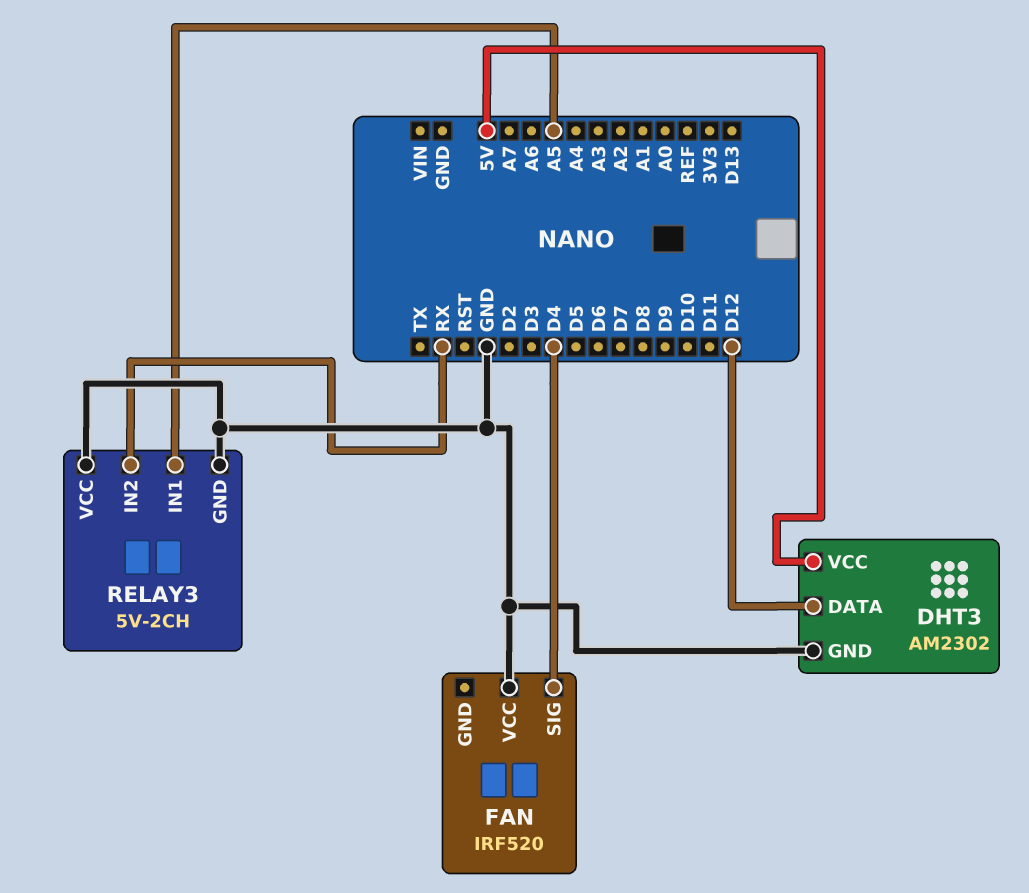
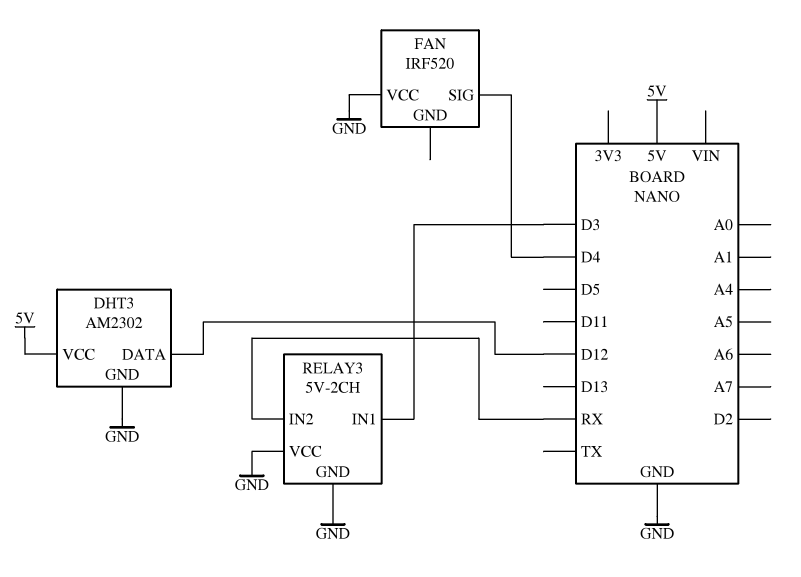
RELAY3 pin IN1: A5 -> D3

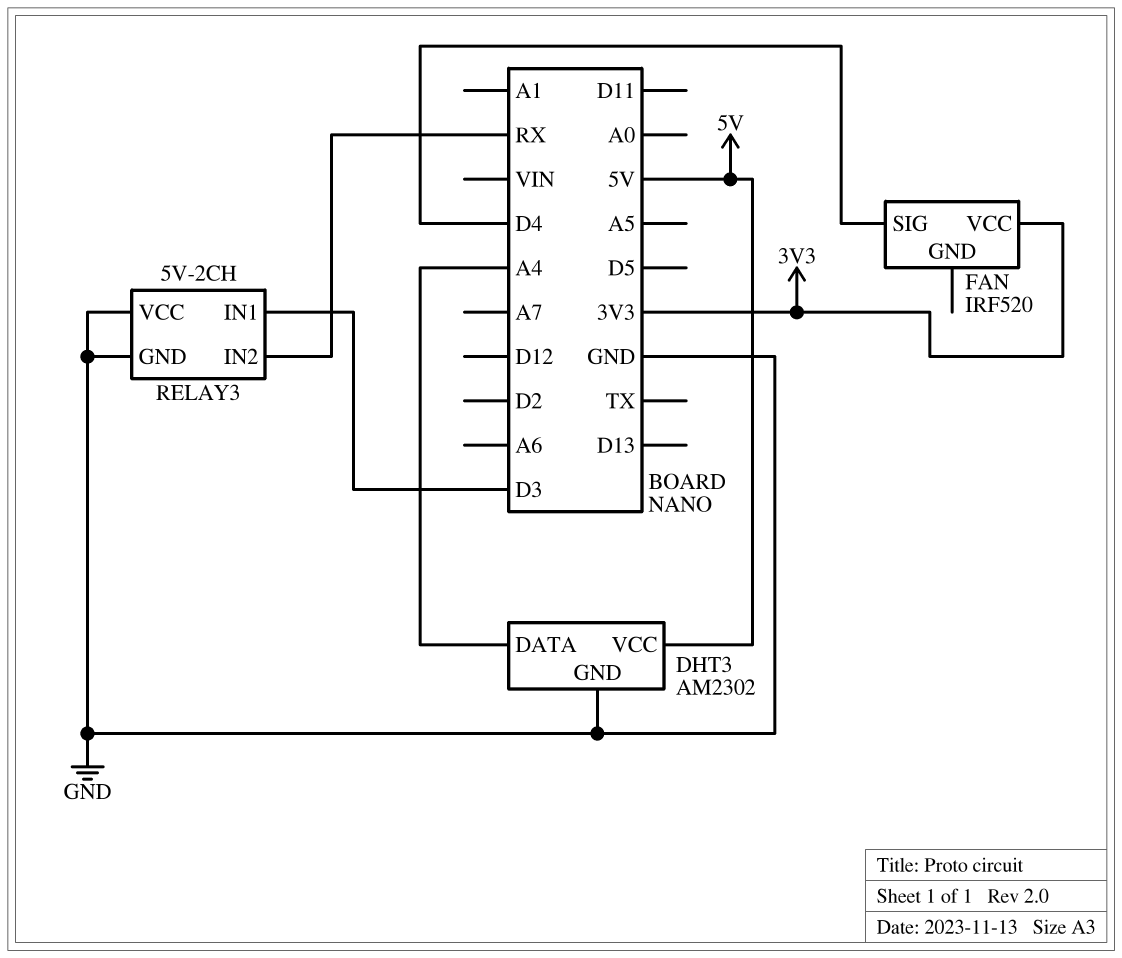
DHT3 pin DATA: D12 -> A4
FAN pin VCC: GND -> 3V3

